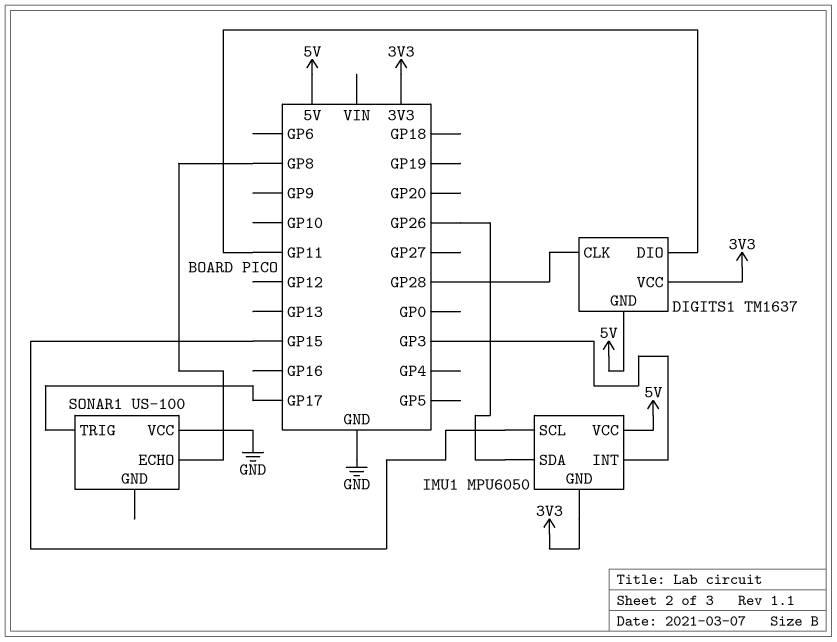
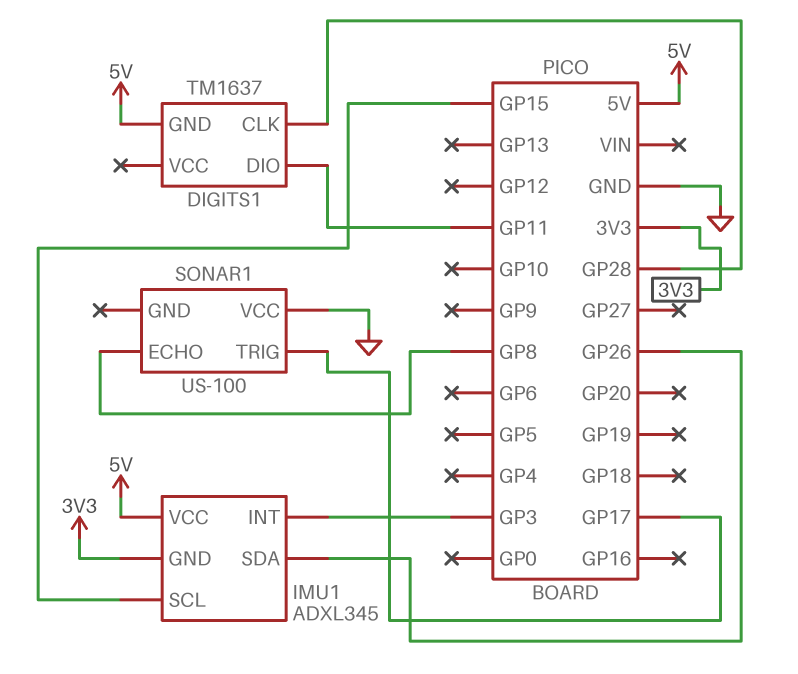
DIGITS1 pin VCC: 3V3 -> none
IMU1: MPU6050 -> ADXL345

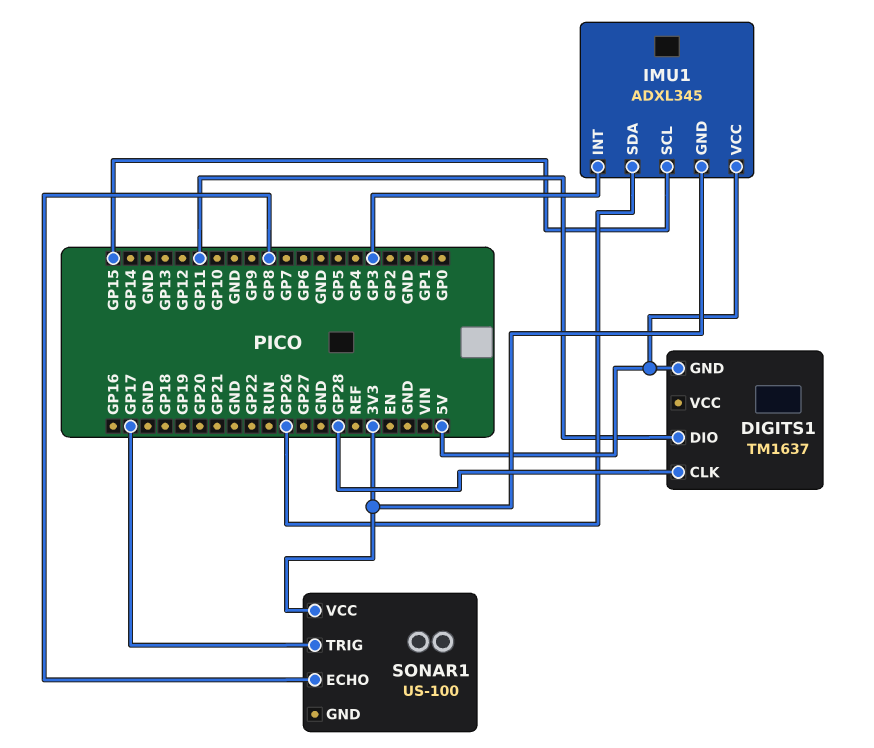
SONAR1 pin VCC: GND -> 3V3

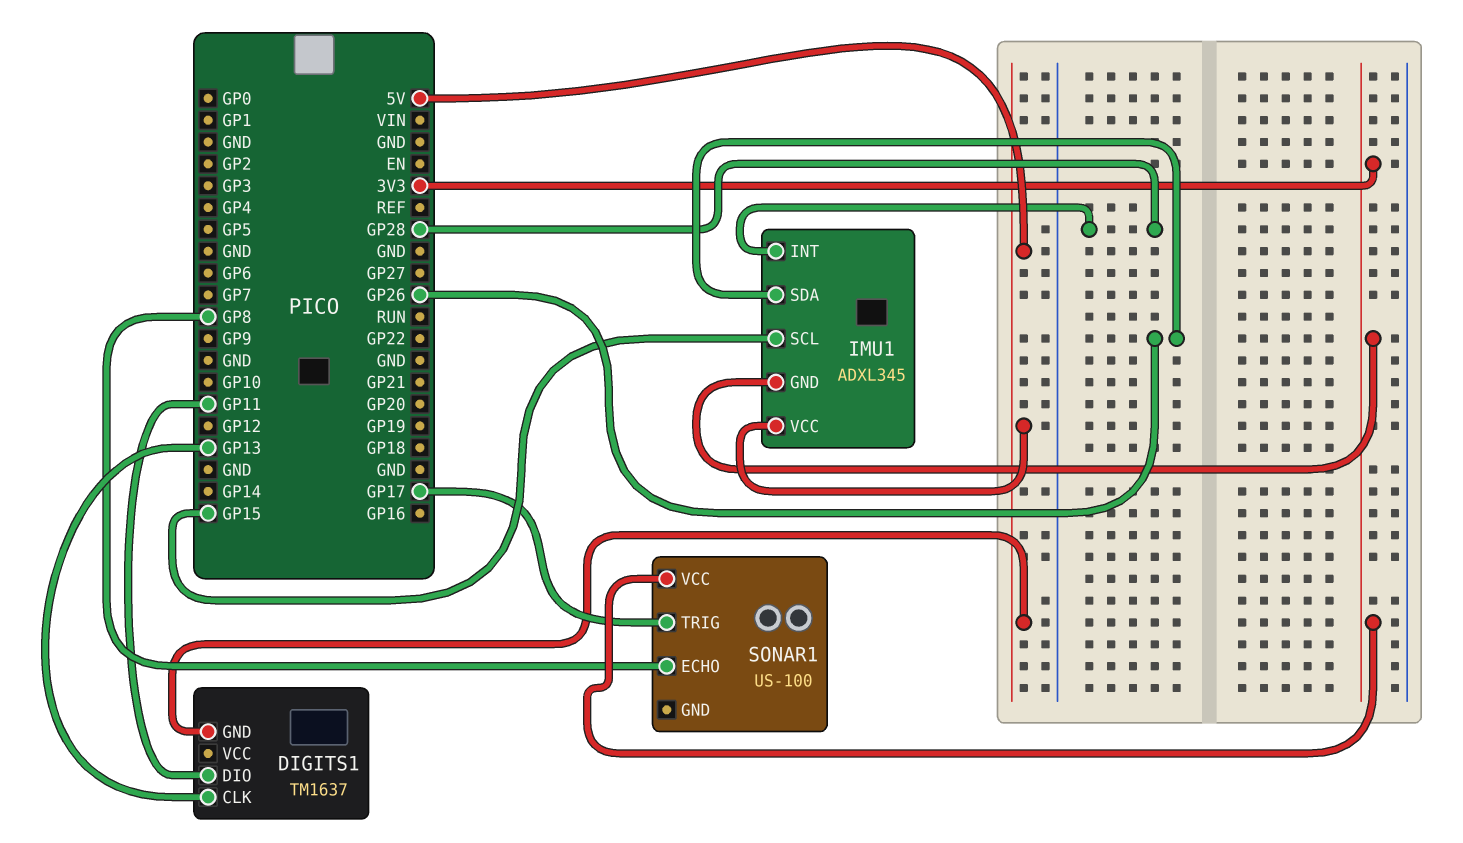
DIGITS1 pin CLK: GP28 -> GP13
IMU1 pin INT: GP3 -> GP28

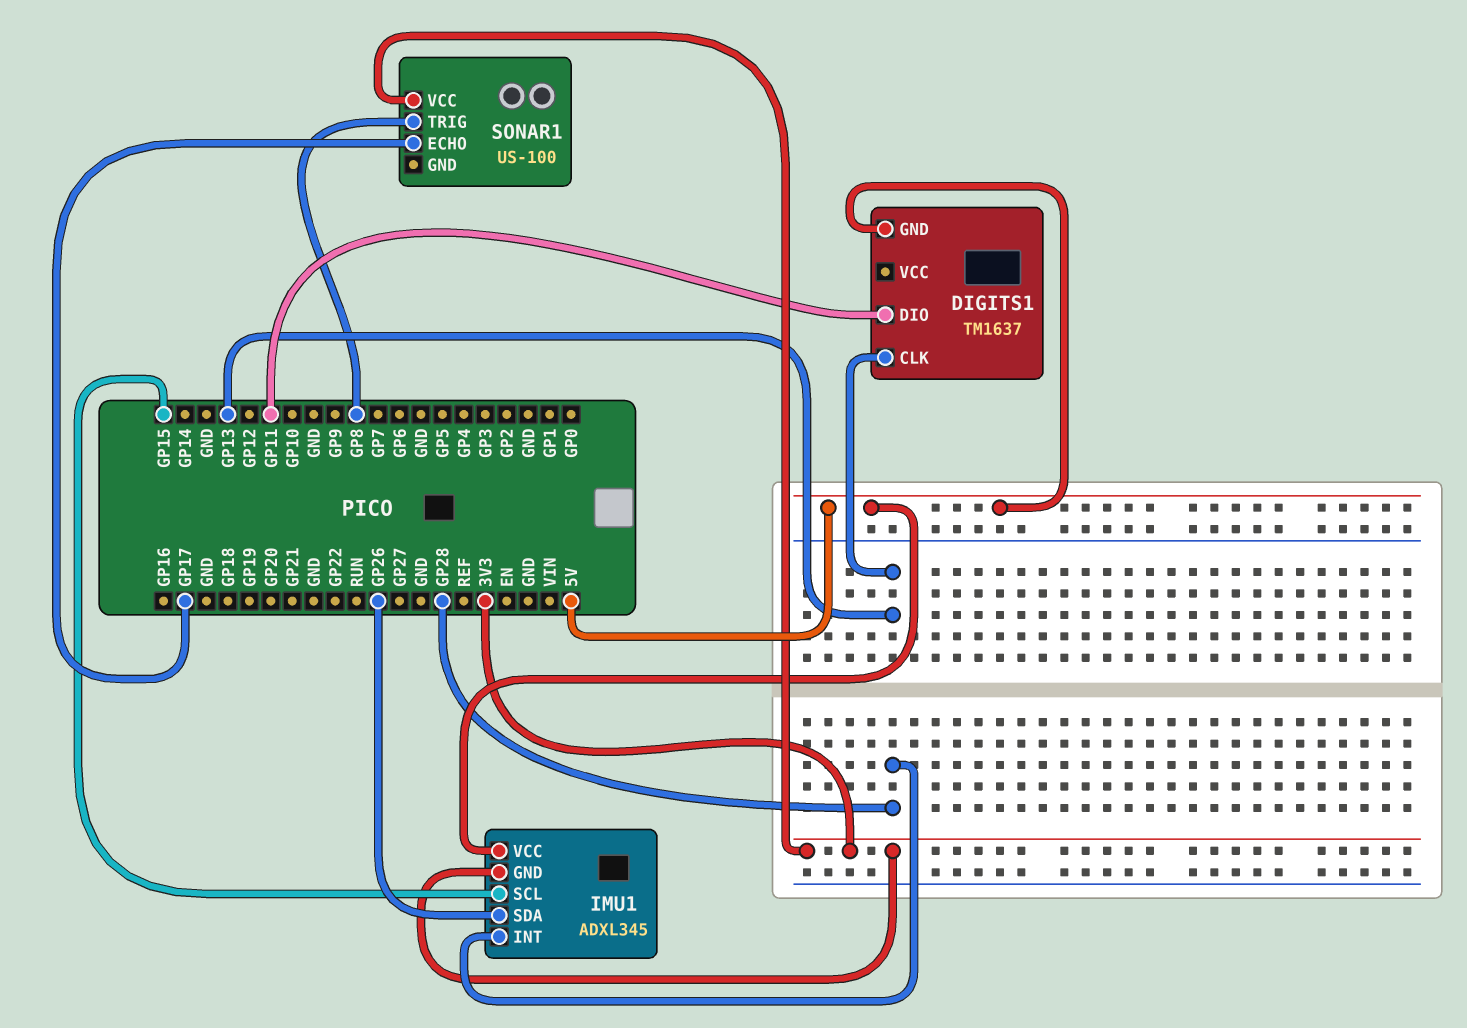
SONAR1 pin ECHO: GP8 -> GP17
SONAR1 pin TRIG: GP17 -> GP8

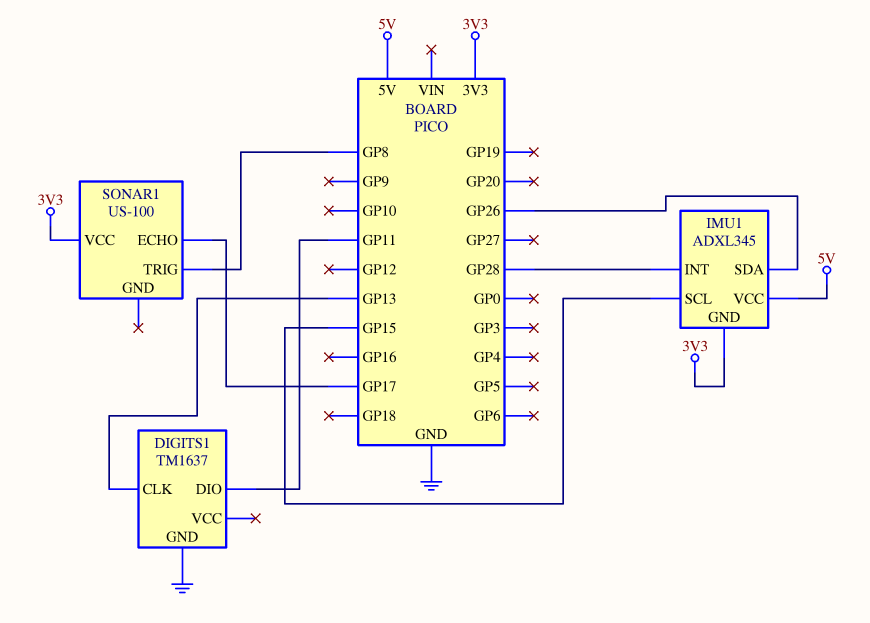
DIGITS1 pin GND: 5V -> GND

